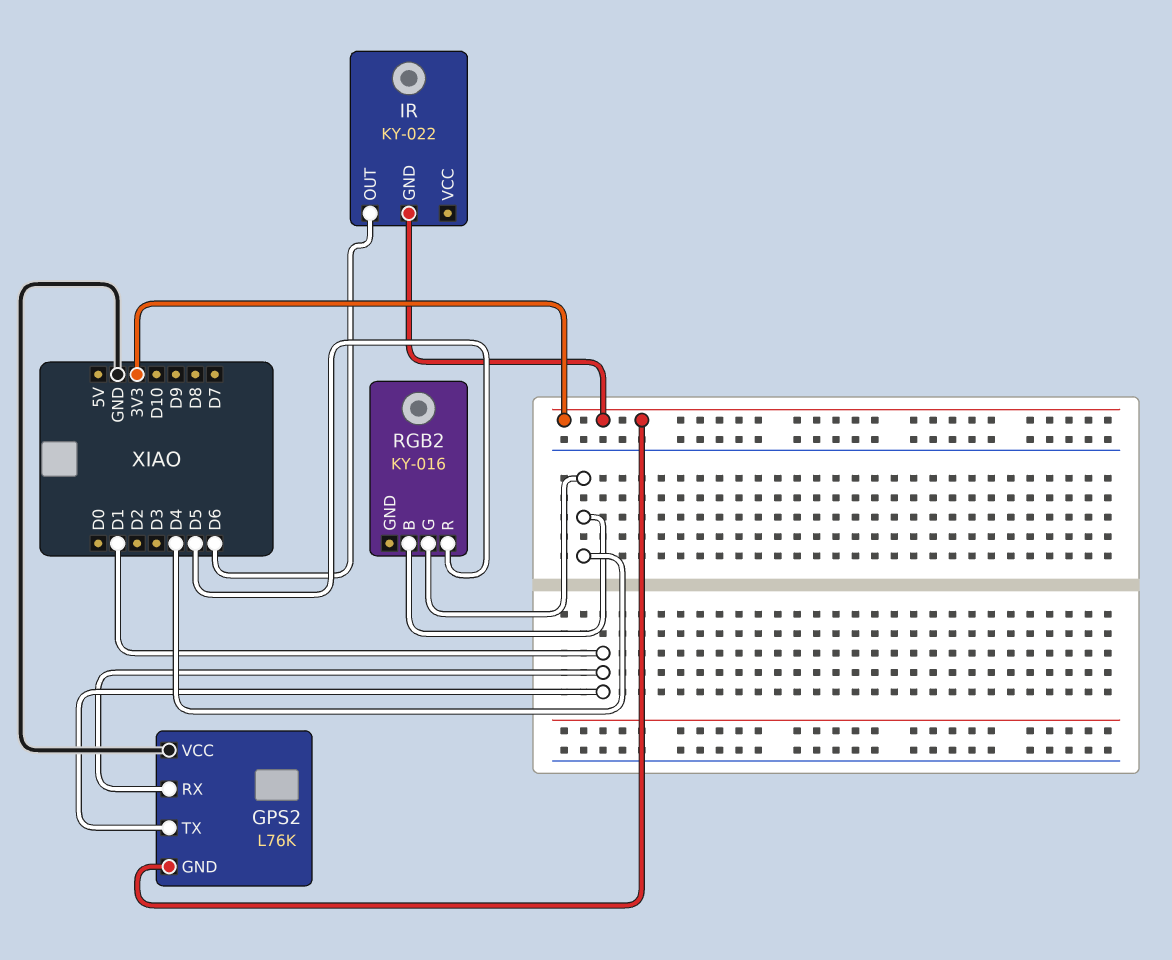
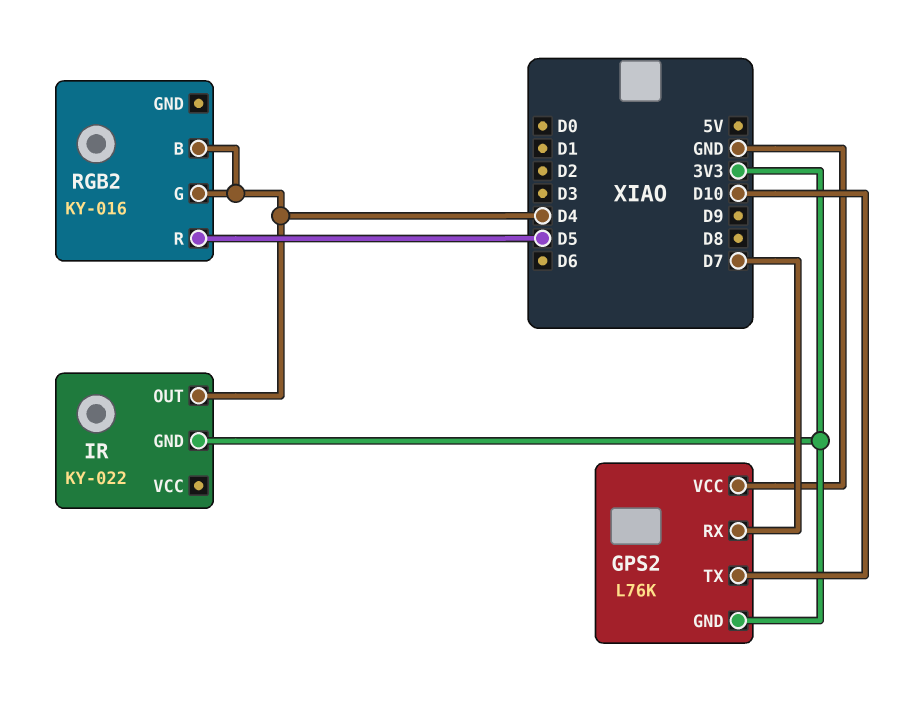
GPS2 pin RX: D1 -> D7
GPS2 pin TX: D1 -> D10
IR pin OUT: D6 -> D4

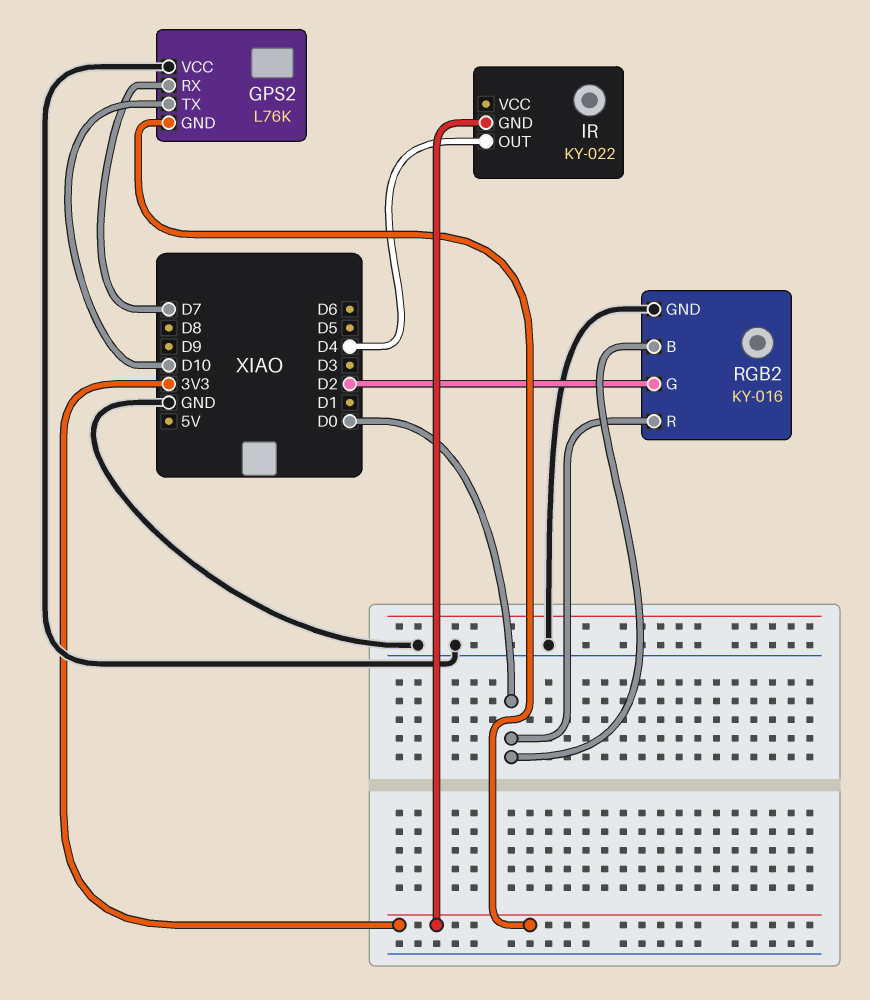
RGB2 pin B: D4 -> D0
RGB2 pin G: D4 -> D2
RGB2 pin GND: none -> GND
RGB2 pin R: D5 -> D0

